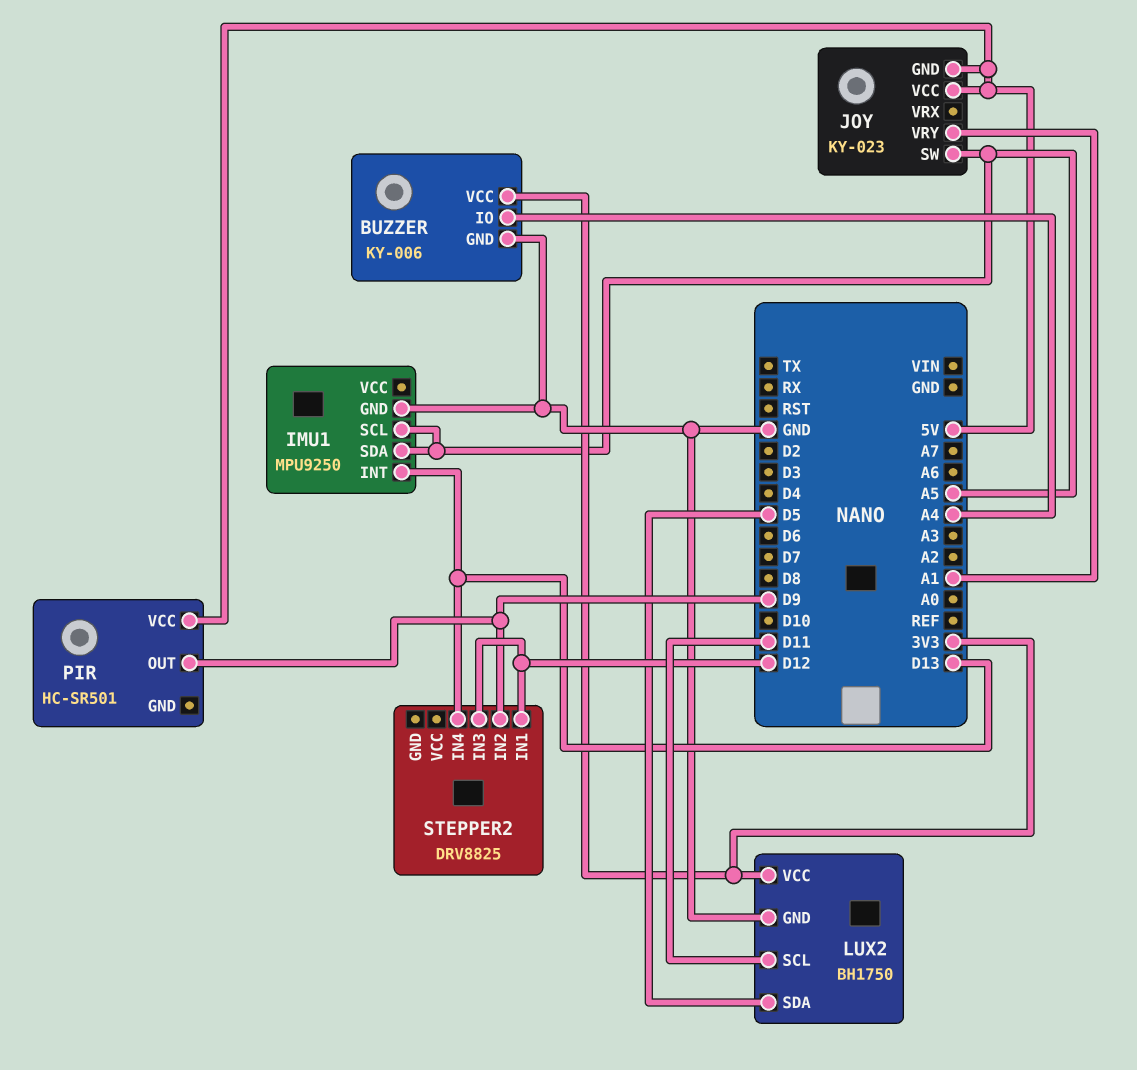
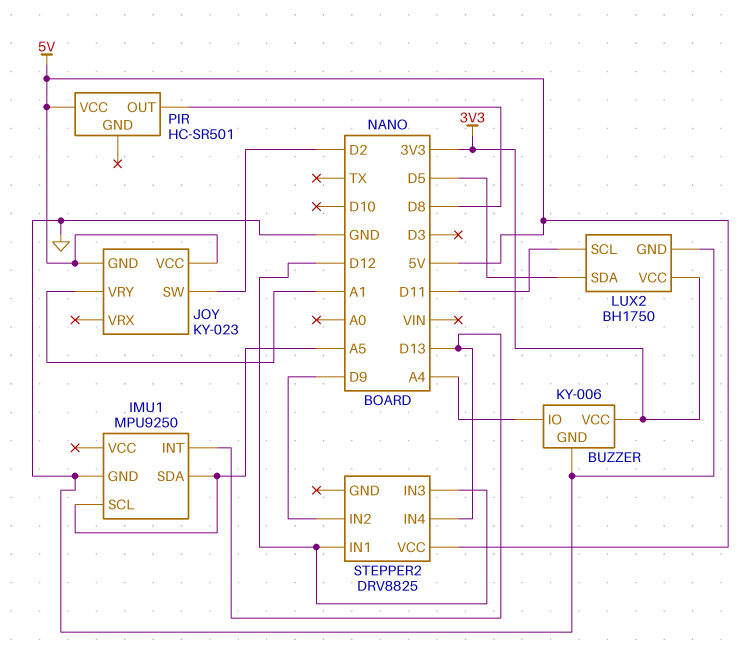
JOY pin SW: A5 -> D2
PIR pin OUT: D9 -> D8
STEPPER2 pin VCC: none -> 5V

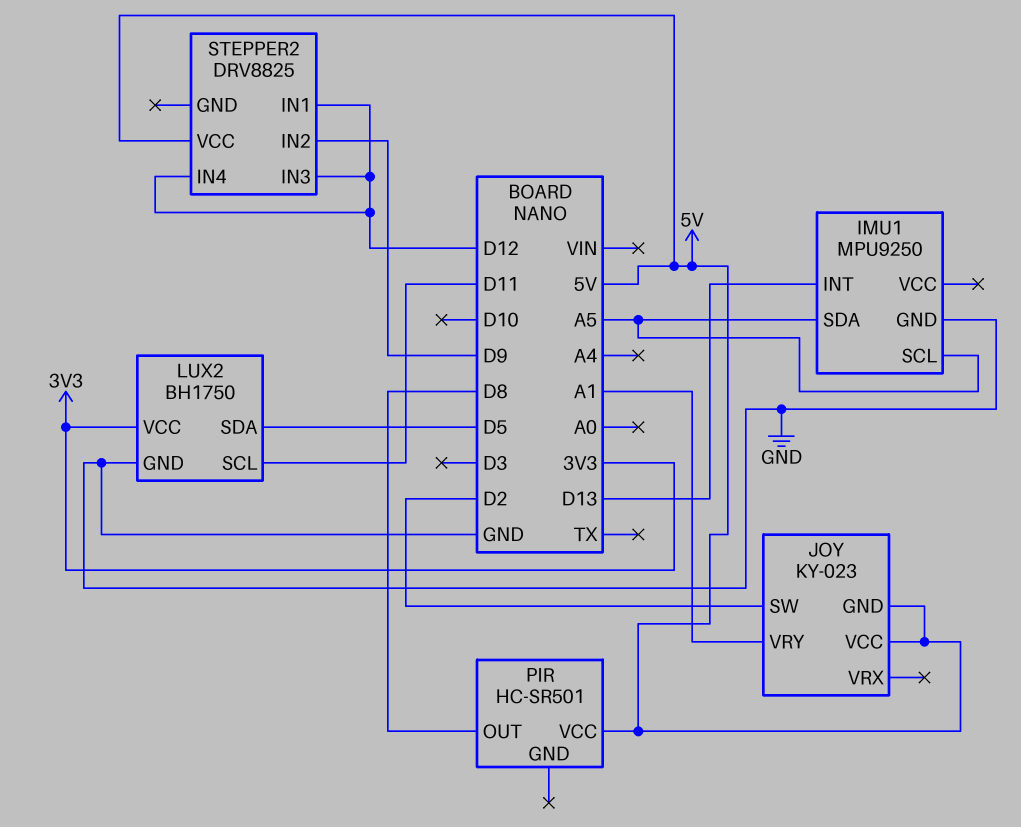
BUZZER: KY-006 -> none
BUZZER pin GND: GND -> none
BUZZER pin IO: A4 -> none
BUZZER pin VCC: 3V3 -> none
STEPPER2 pin IN4: D13 -> D12

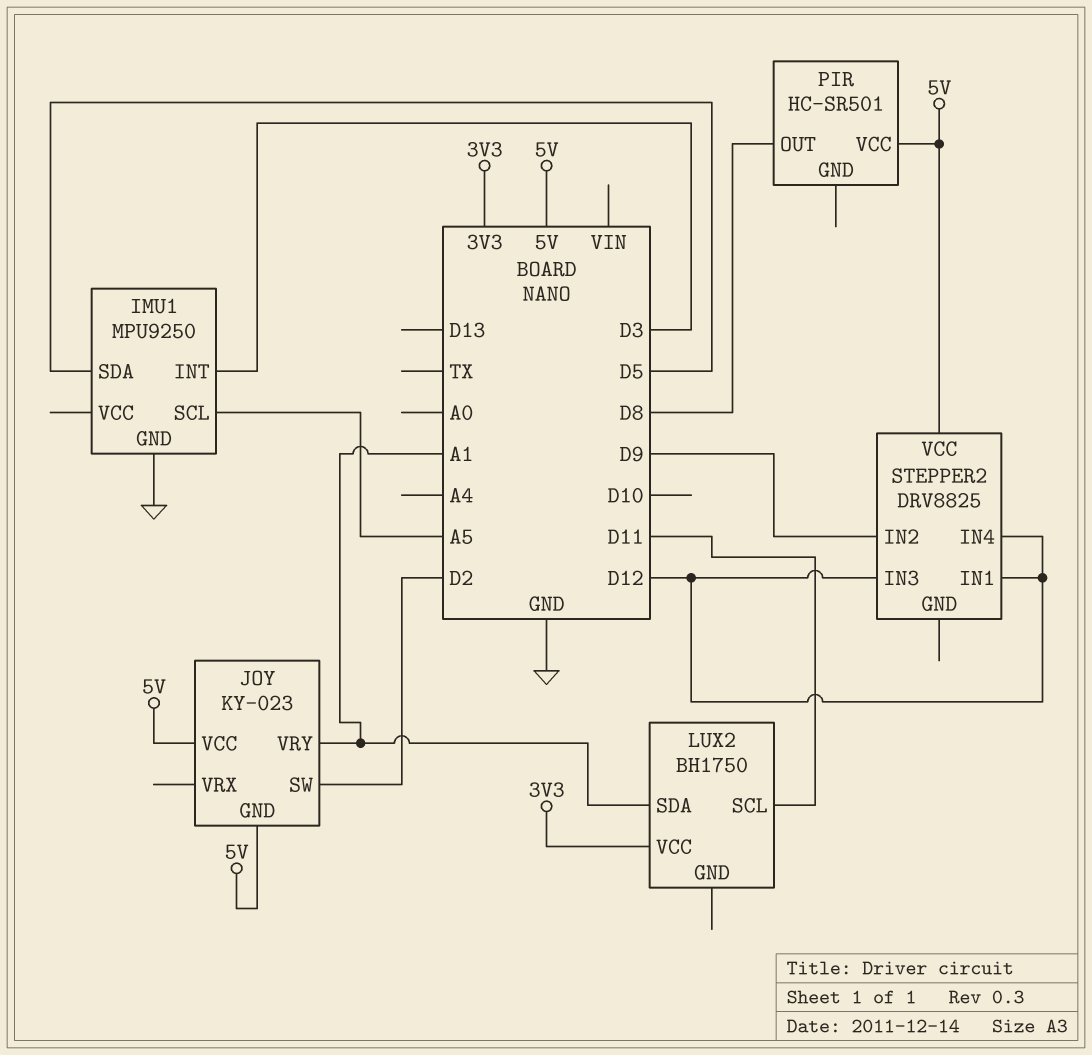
IMU1 pin INT: D13 -> D3
IMU1 pin SDA: A5 -> D5
LUX2 pin GND: GND -> none
LUX2 pin SDA: D5 -> A1

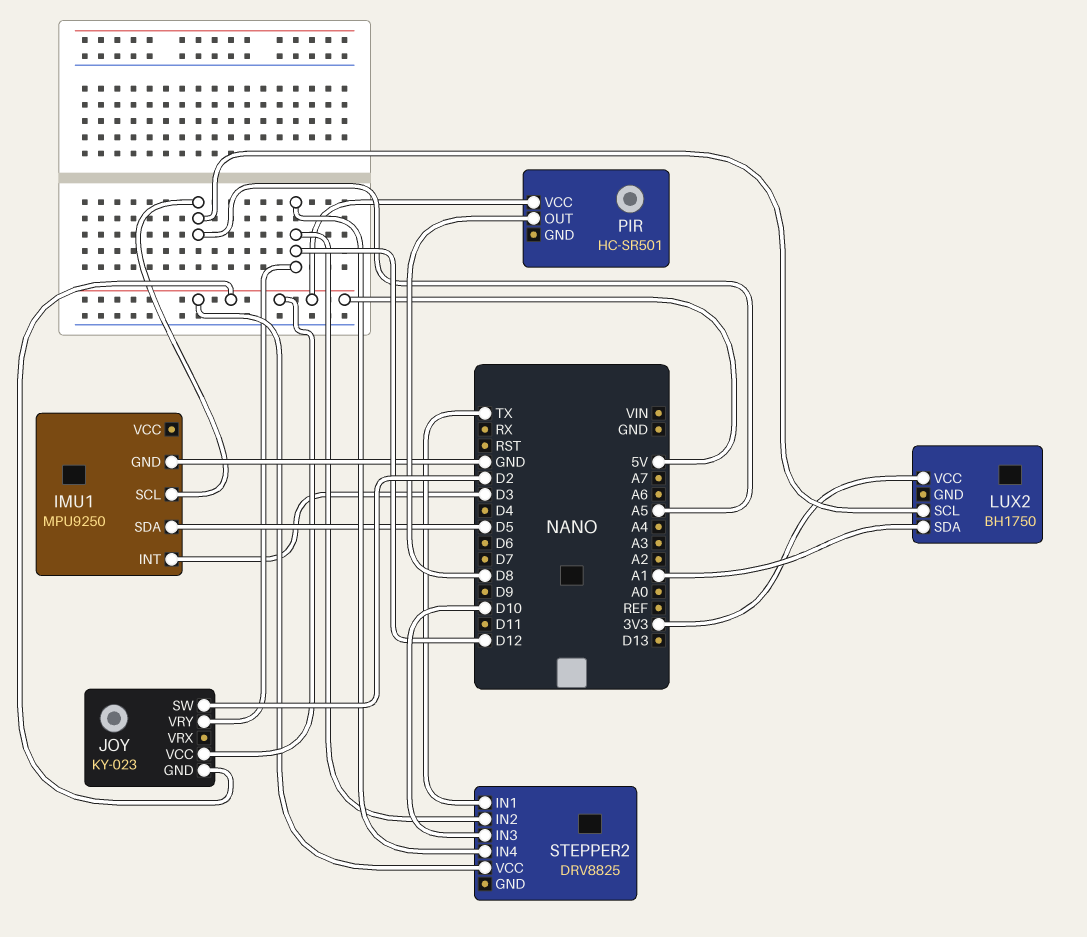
JOY pin VRY: A1 -> D12
LUX2 pin SCL: D11 -> A5
STEPPER2 pin IN1: D12 -> TX
STEPPER2 pin IN2: D9 -> D12
STEPPER2 pin IN3: D12 -> D10

